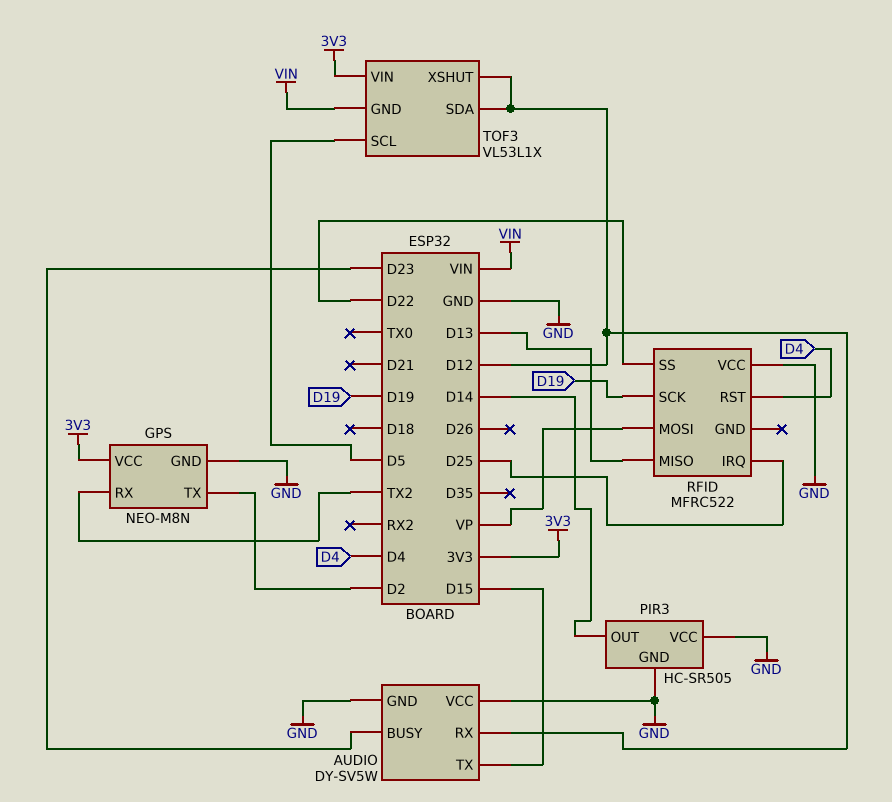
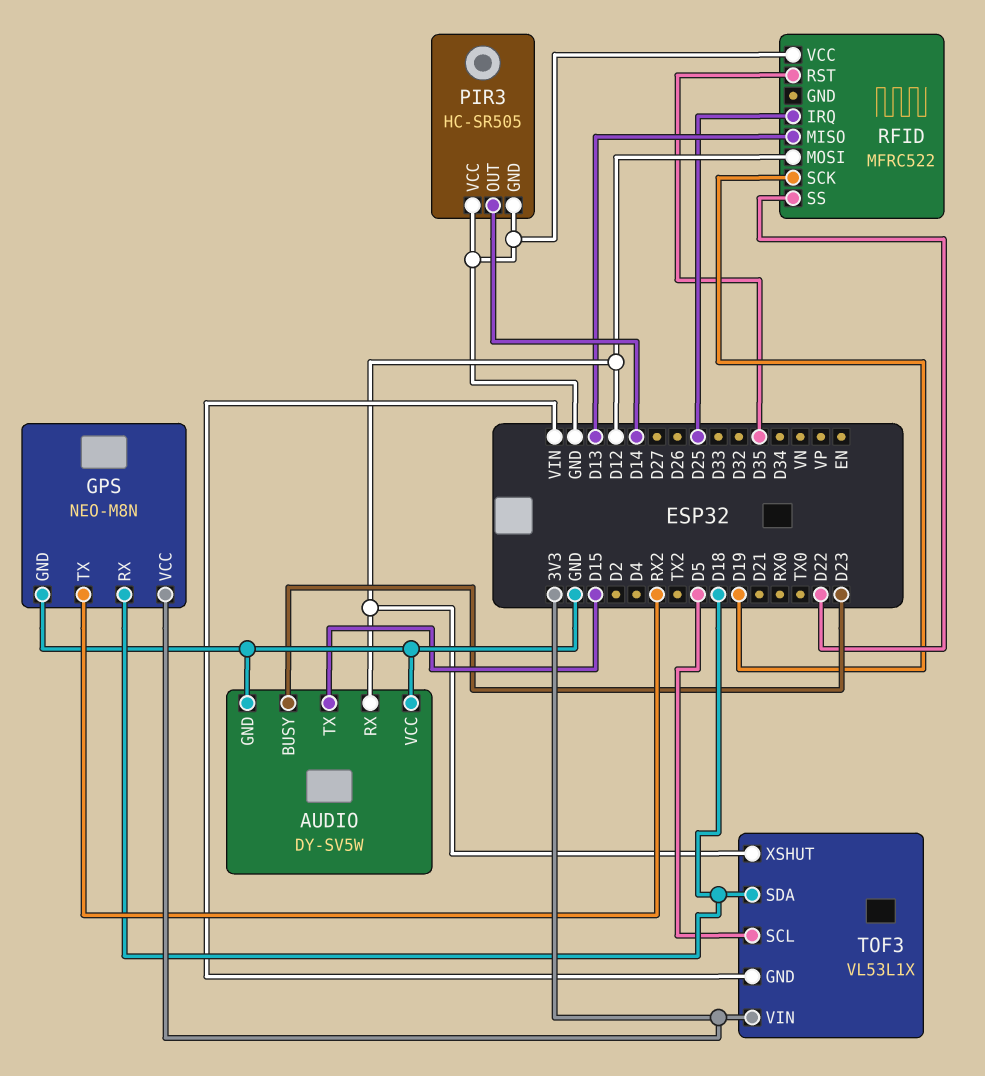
GPS pin RX: TX2 -> D18
GPS pin TX: D2 -> RX2
RFID pin MOSI: VP -> D12
RFID pin RST: D4 -> D35
TOF3 pin SDA: D12 -> D18

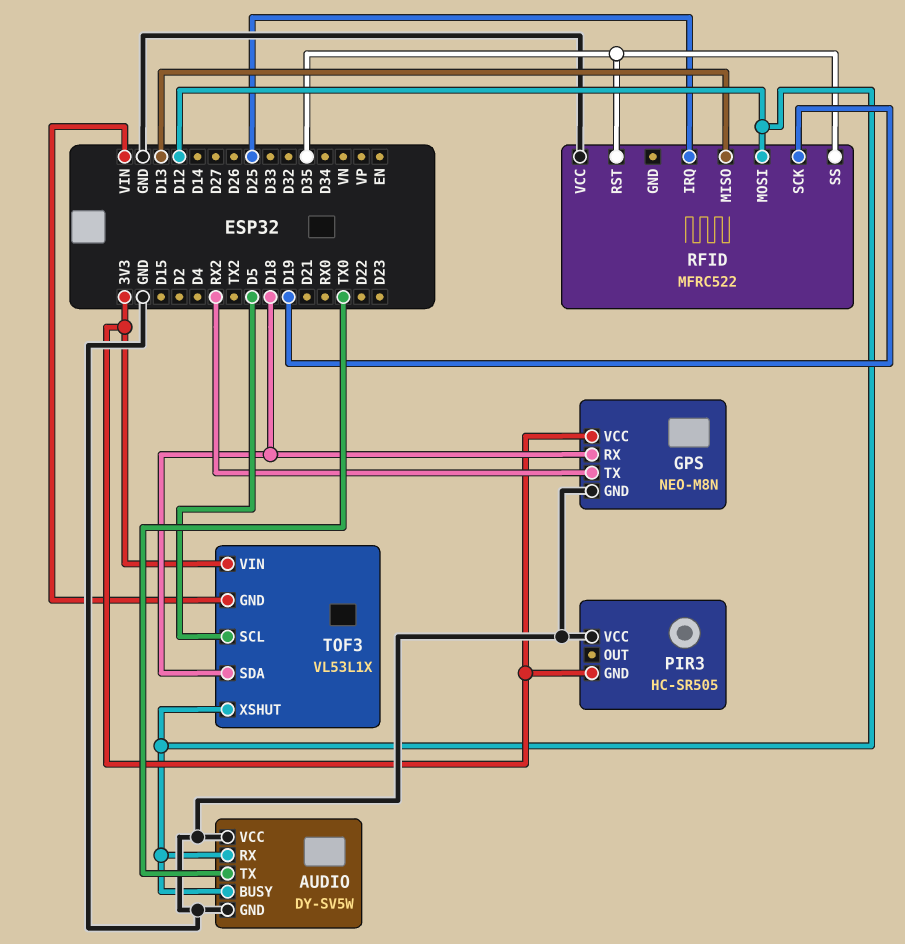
AUDIO pin BUSY: D23 -> D12
AUDIO pin TX: D15 -> TX0
PIR3 pin GND: GND -> 3V3
PIR3 pin OUT: D14 -> none
RFID pin SS: D22 -> D35

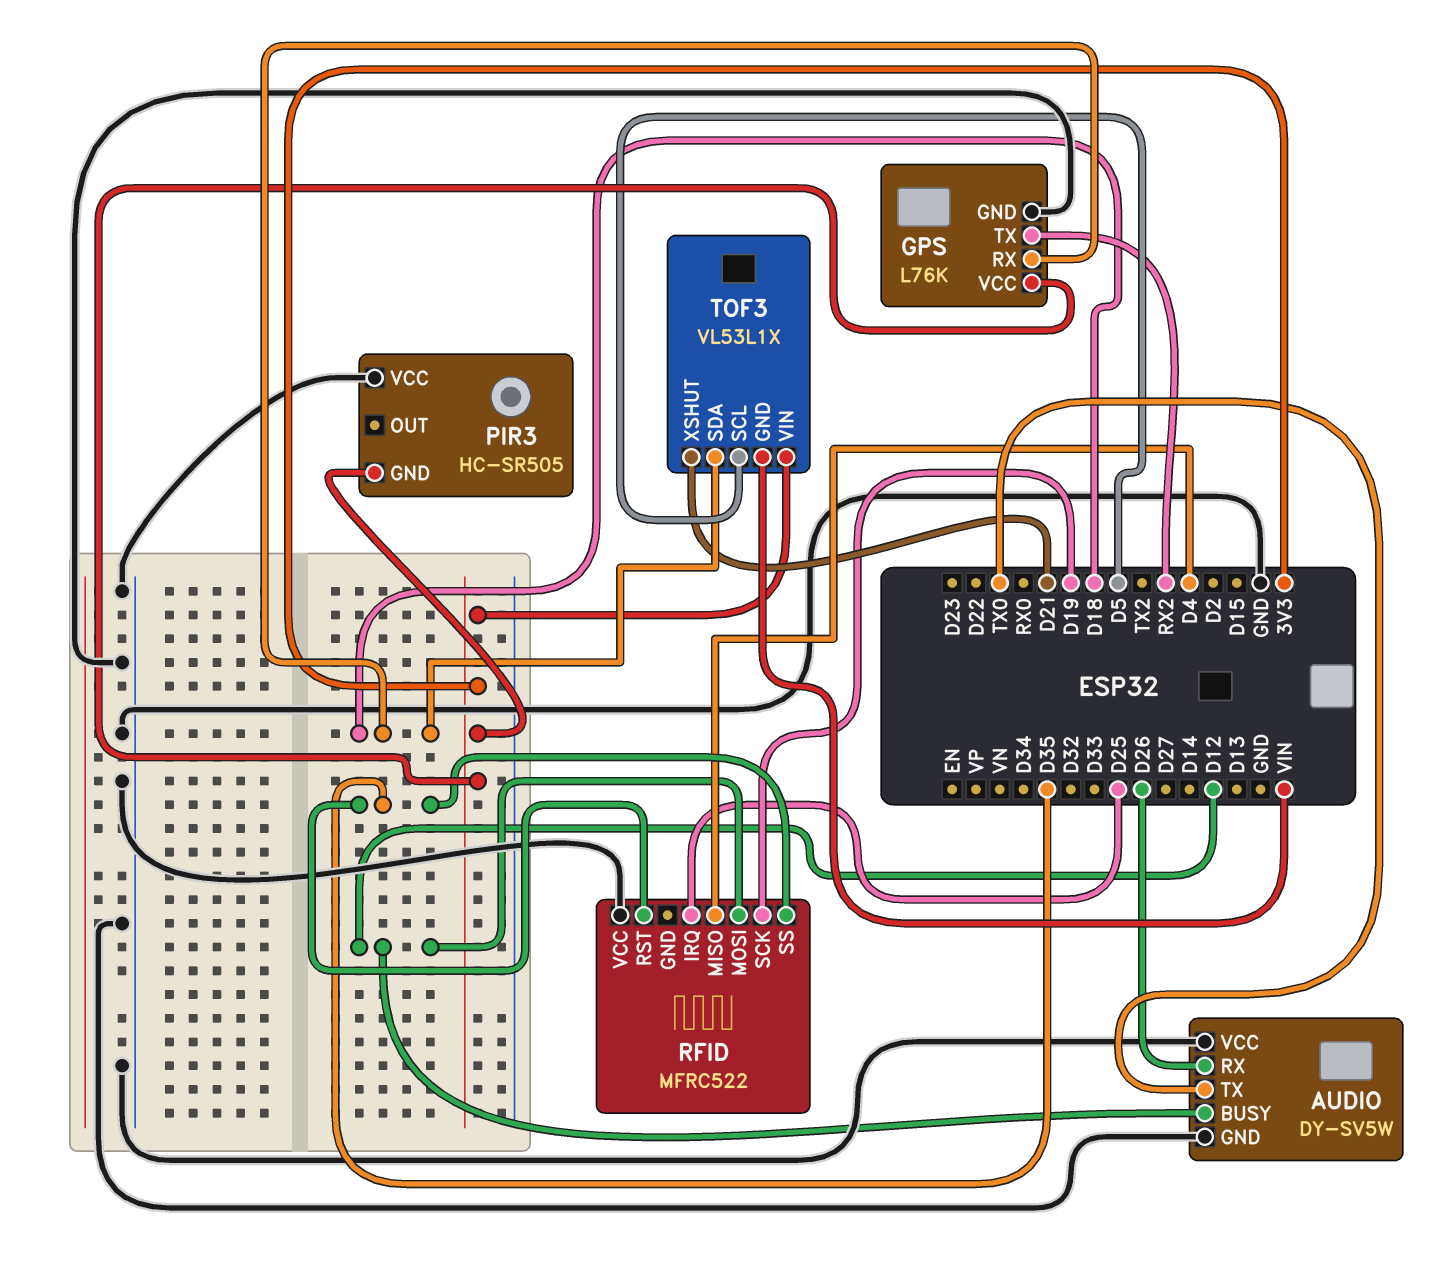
AUDIO pin RX: D12 -> D26
GPS: NEO-M8N -> L76K
RFID pin MISO: D13 -> D4
TOF3 pin XSHUT: D12 -> D21

